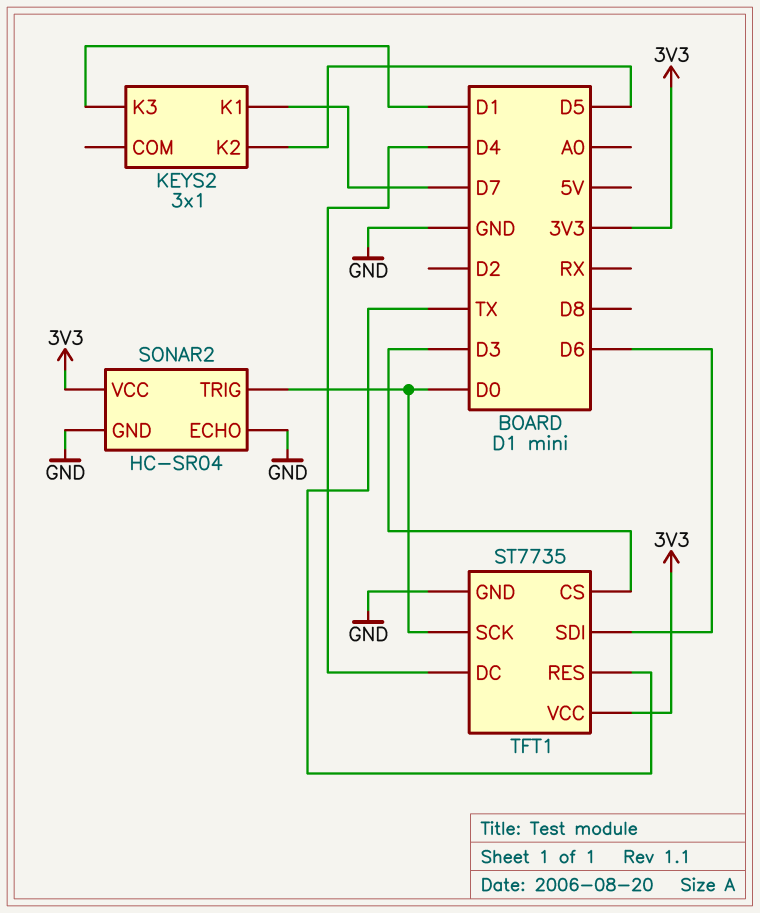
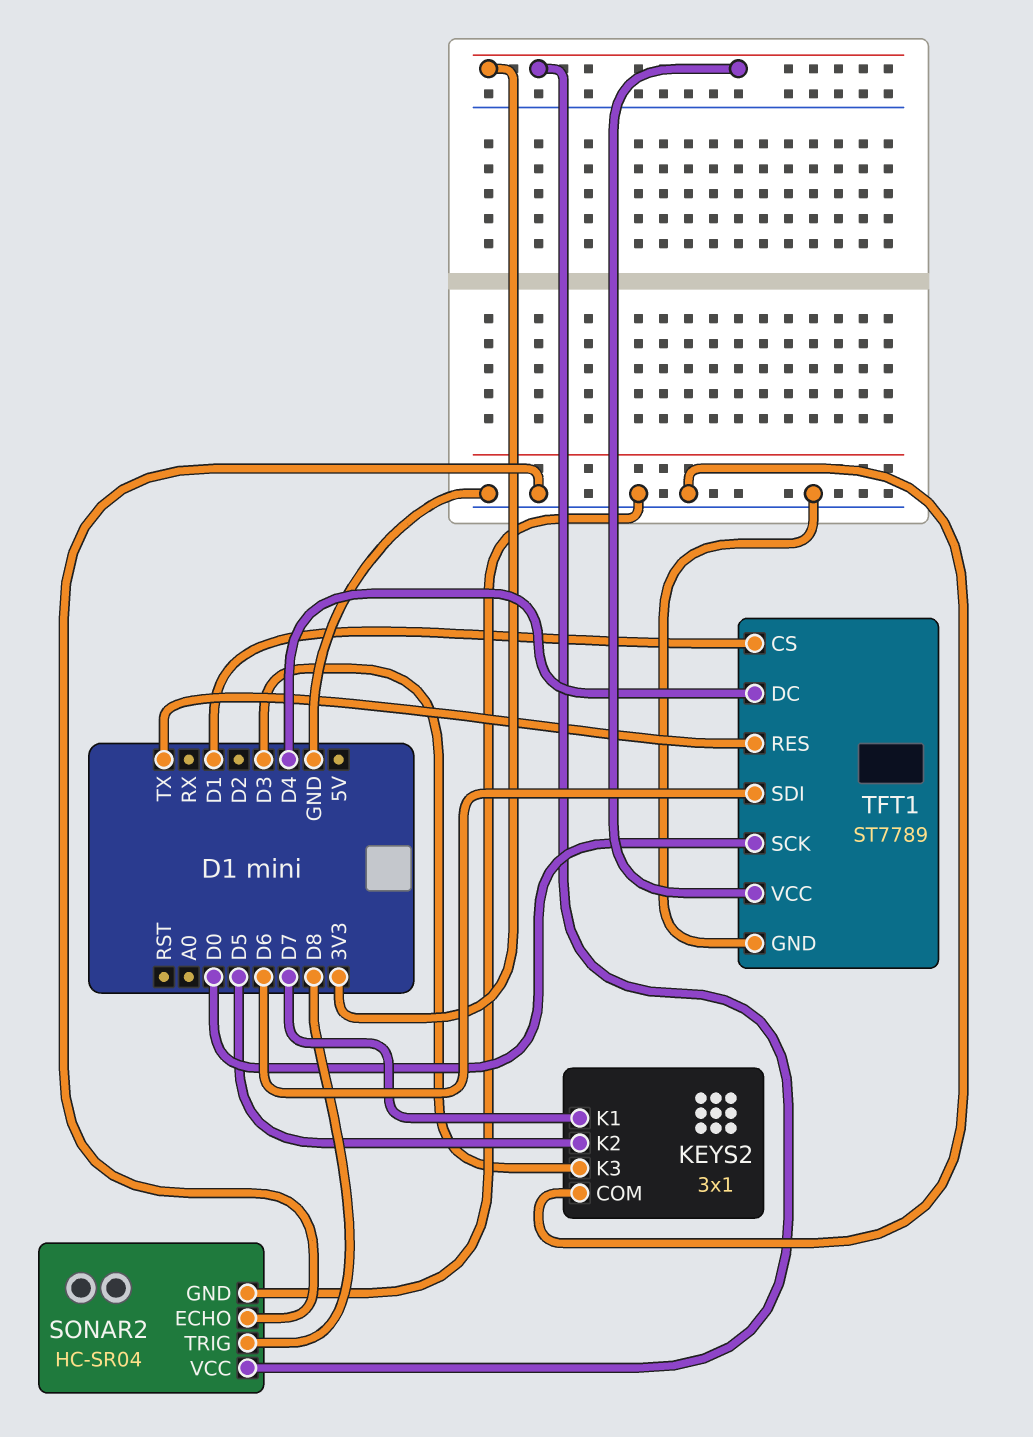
KEYS2 pin COM: none -> GND
KEYS2 pin K3: D1 -> D3
SONAR2 pin TRIG: D0 -> D8
TFT1: ST7735 -> ST7789
TFT1 pin CS: D3 -> D1

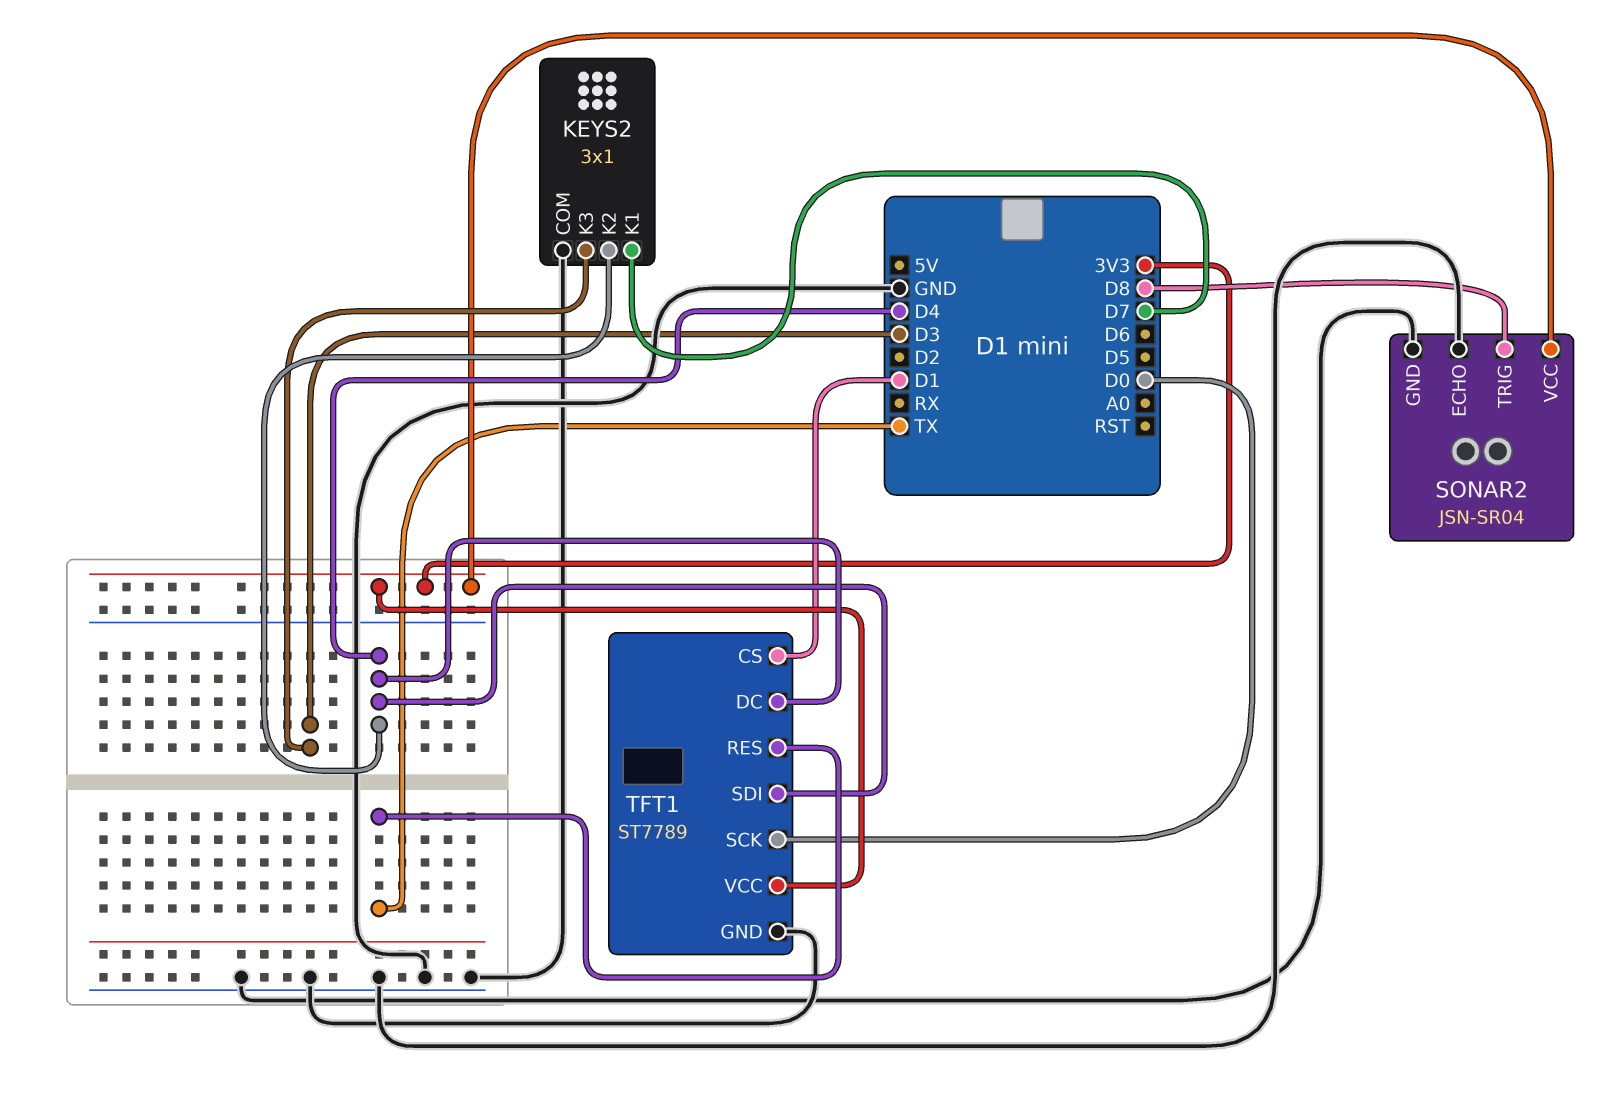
KEYS2 pin K2: D5 -> D4
SONAR2: HC-SR04 -> JSN-SR04
TFT1 pin SDI: D6 -> D4

